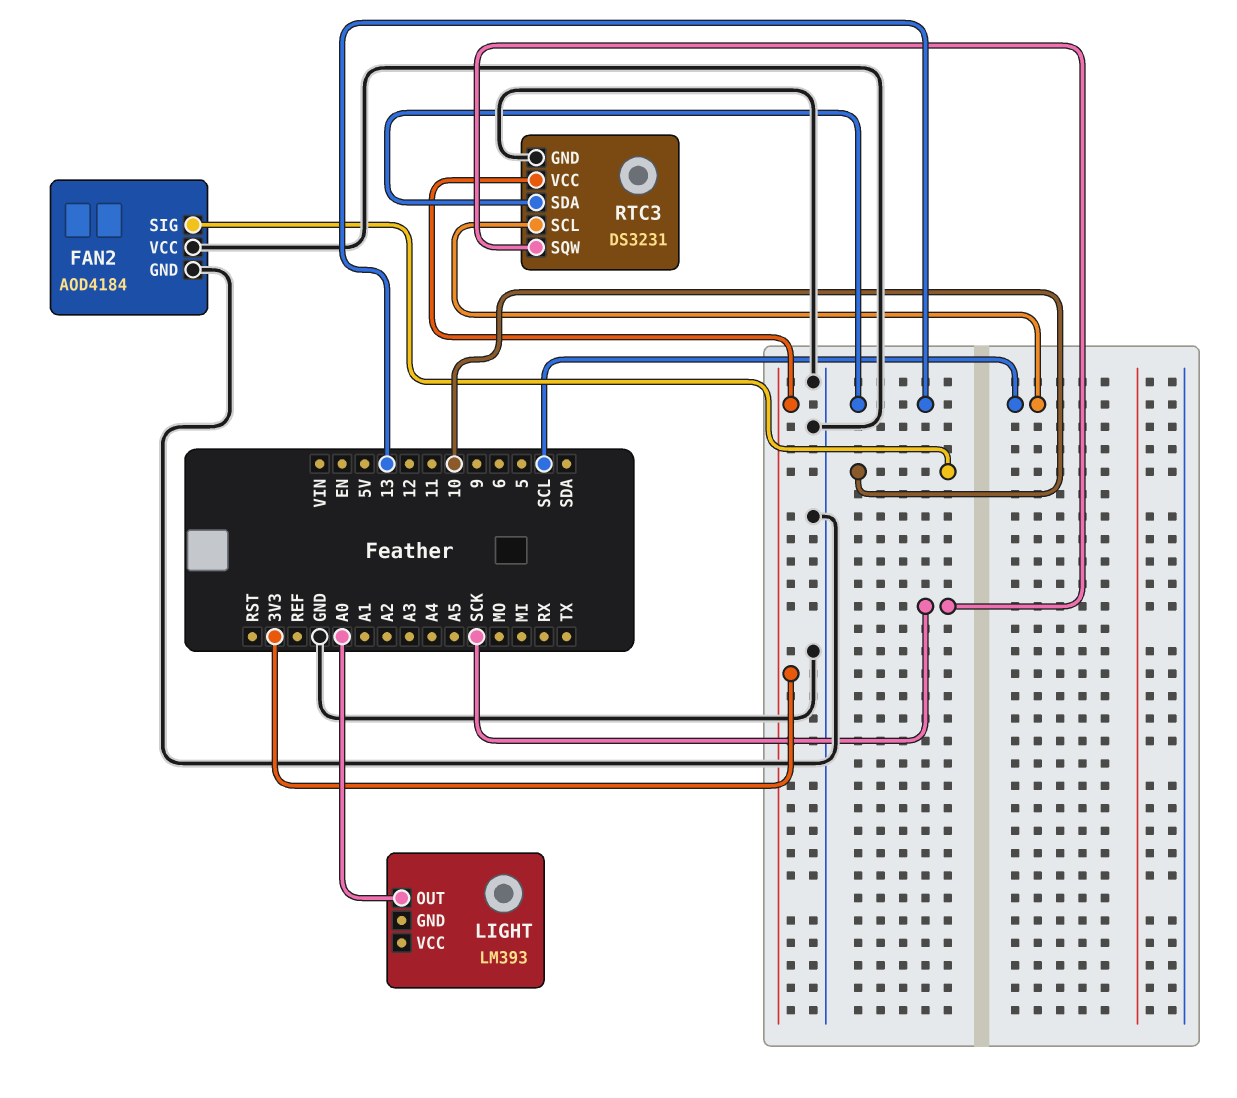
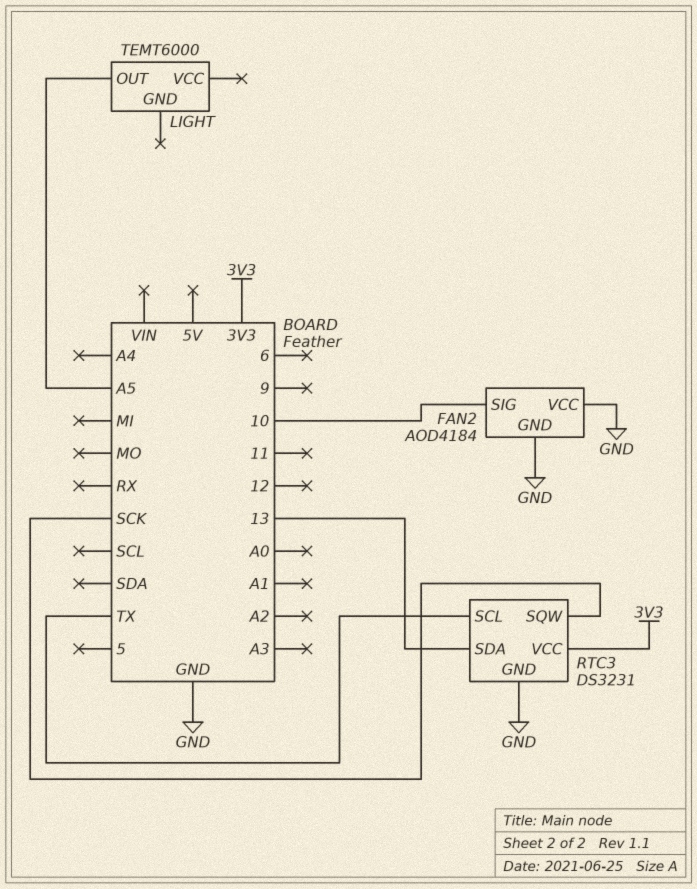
LIGHT: LM393 -> TEMT6000
LIGHT pin OUT: A0 -> A5
RTC3 pin SCL: SCL -> TX

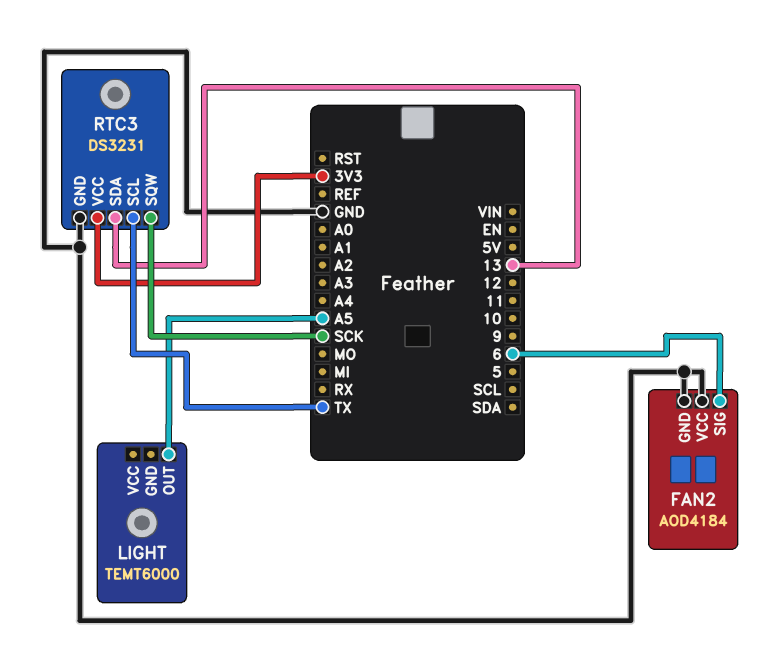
FAN2 pin SIG: 10 -> 6

